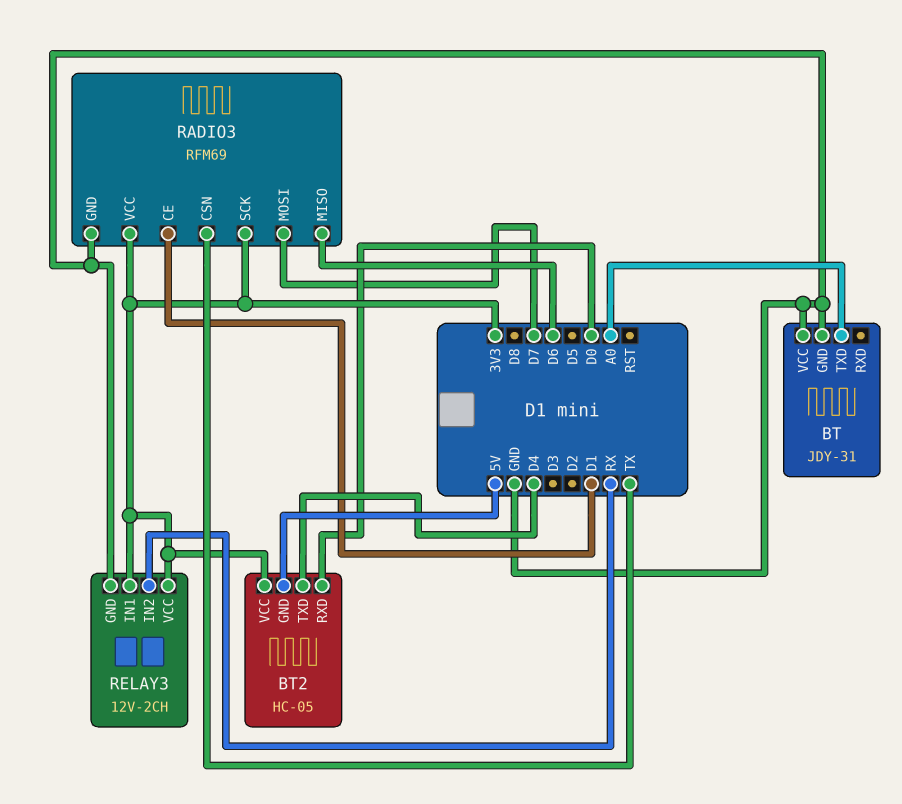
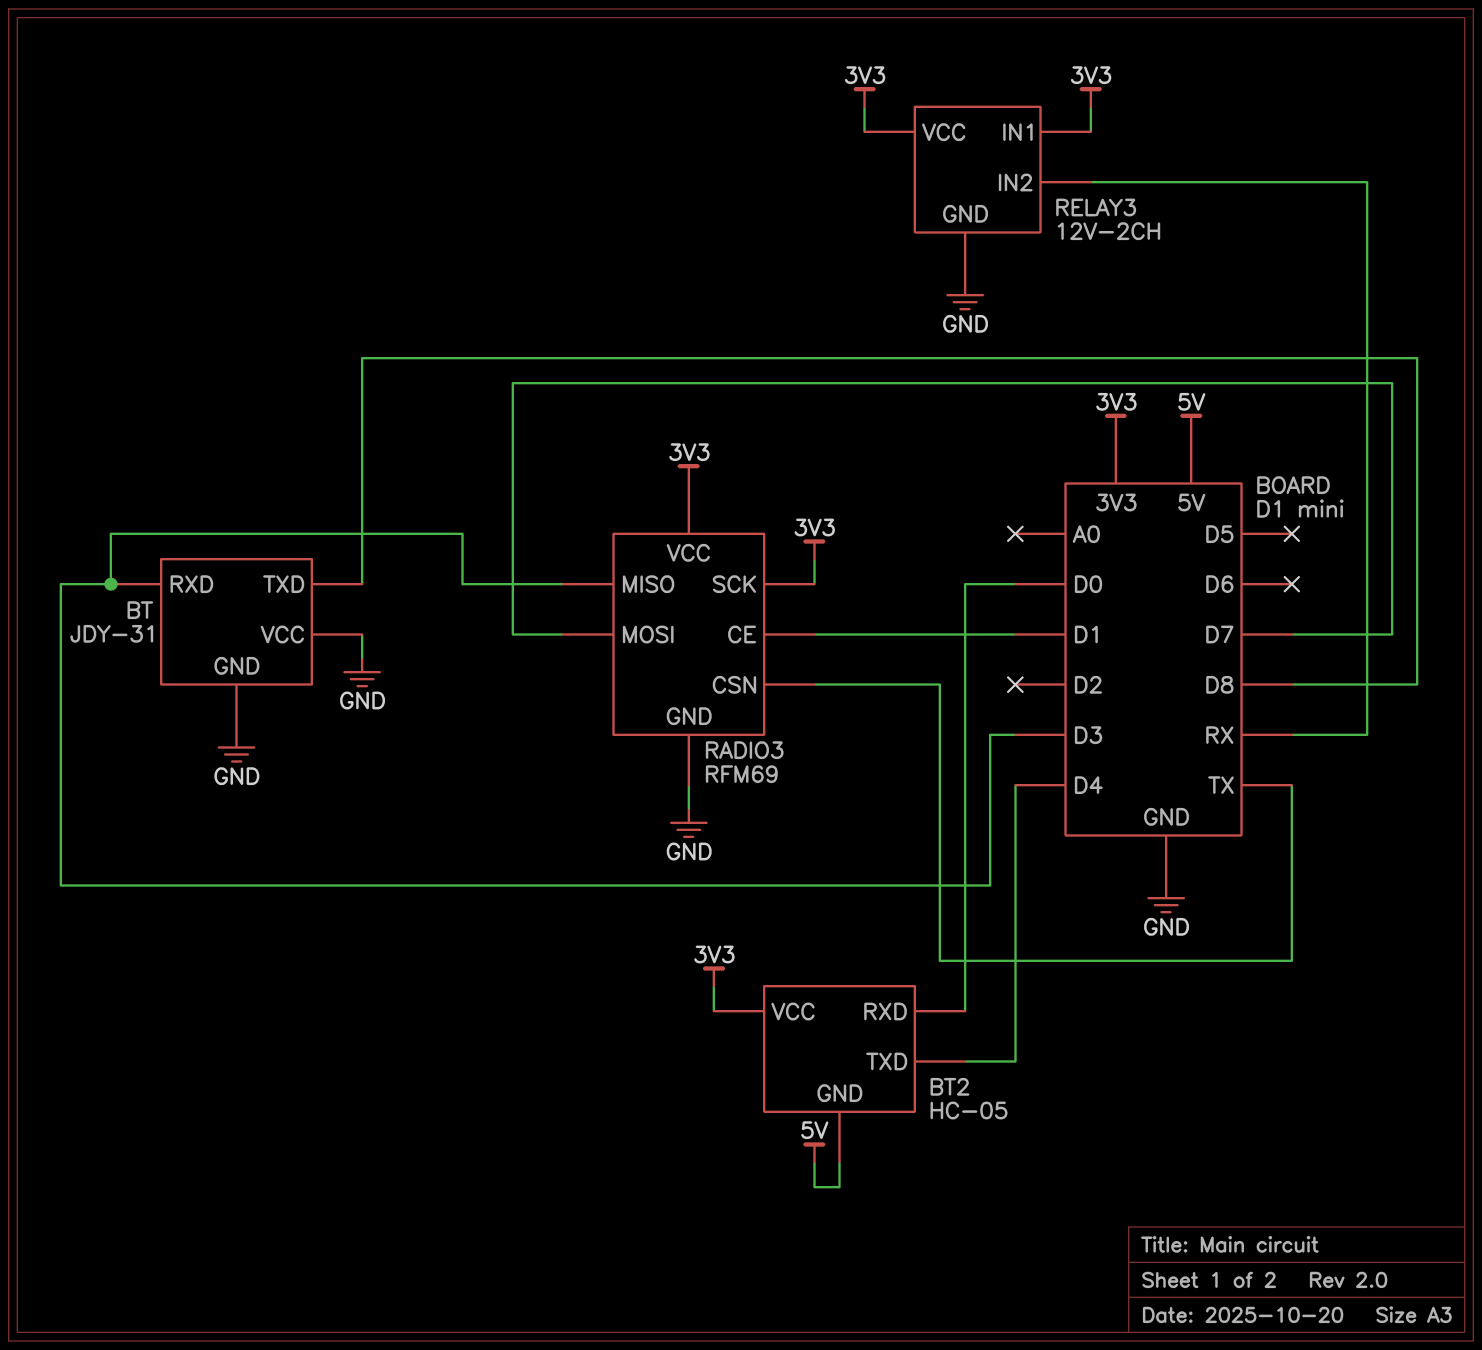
BT pin RXD: none -> D3
BT pin TXD: A0 -> D8
RADIO3 pin MISO: D6 -> D3

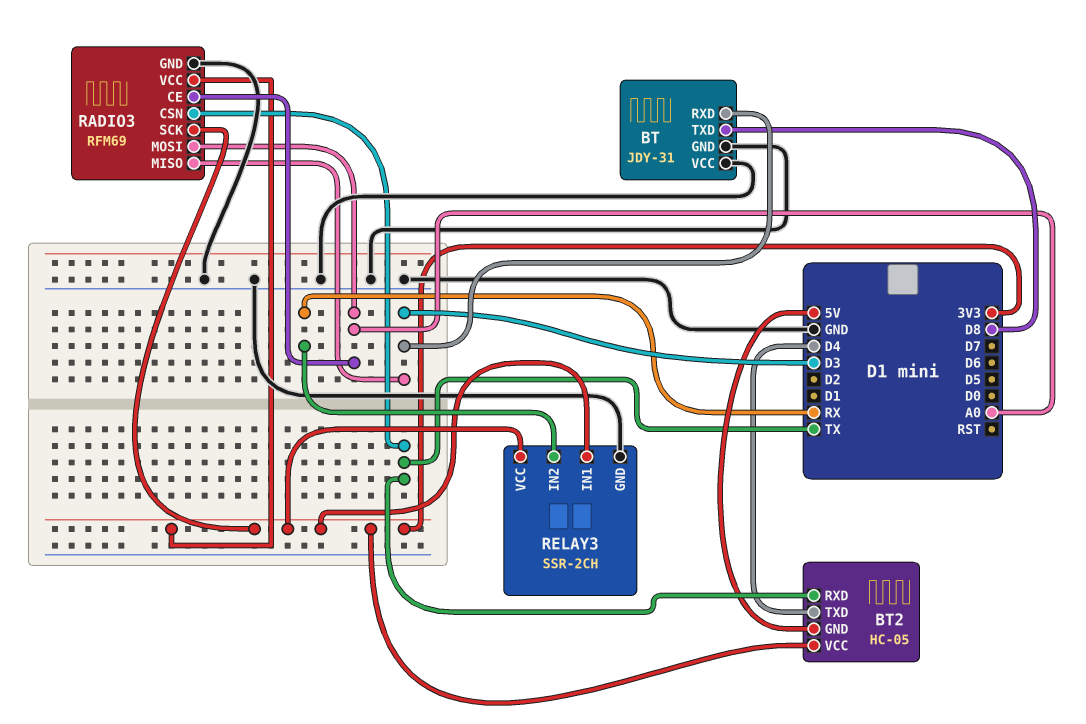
BT2 pin RXD: D0 -> TX
RADIO3 pin CE: D1 -> A0
RADIO3 pin MOSI: D7 -> A0
RELAY3: 12V-2CH -> SSR-2CH

